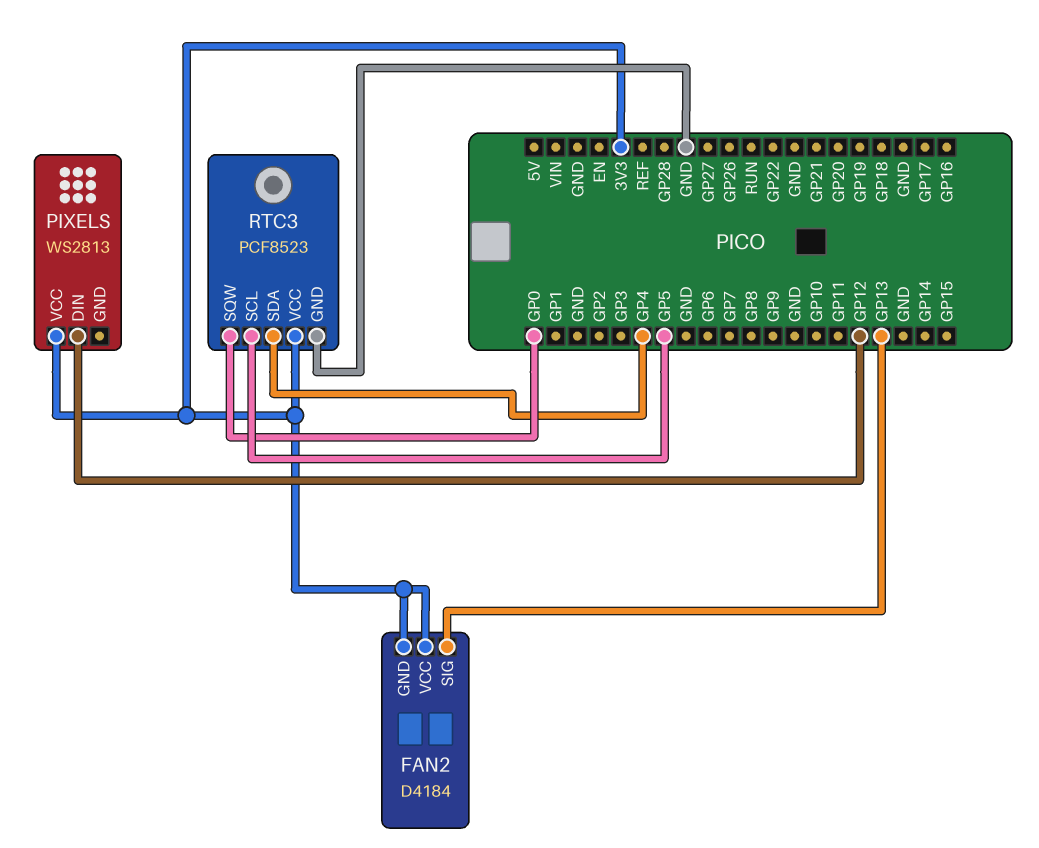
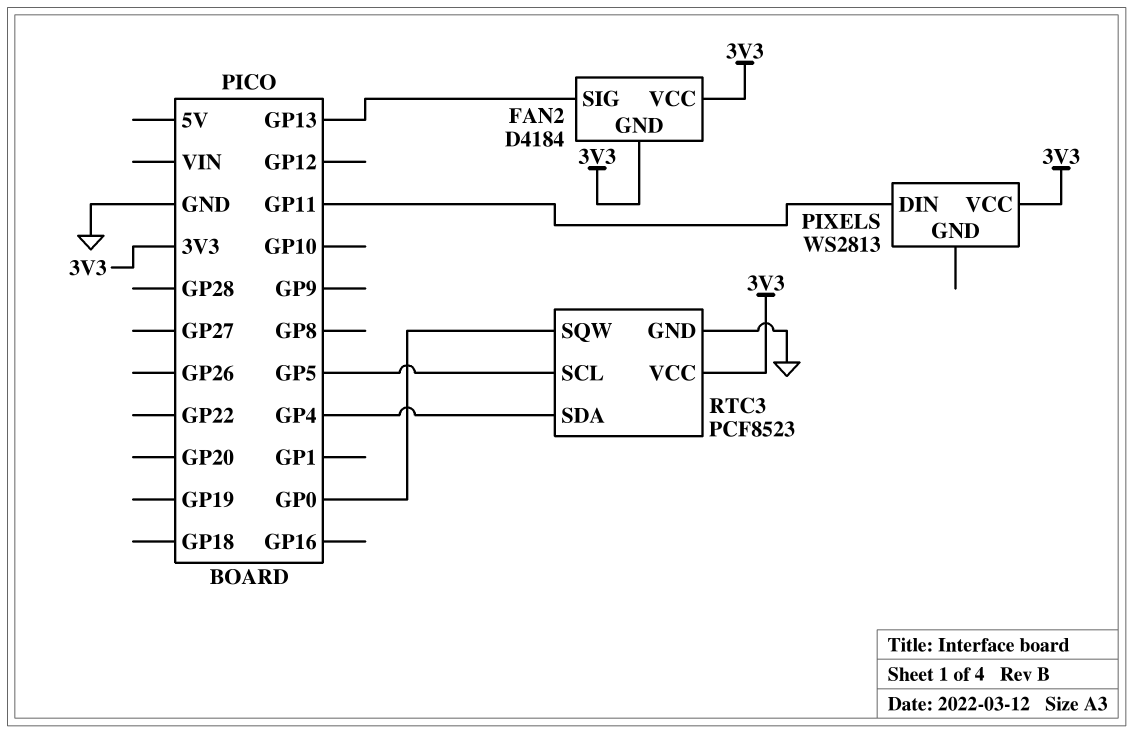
PIXELS pin DIN: GP12 -> GP11

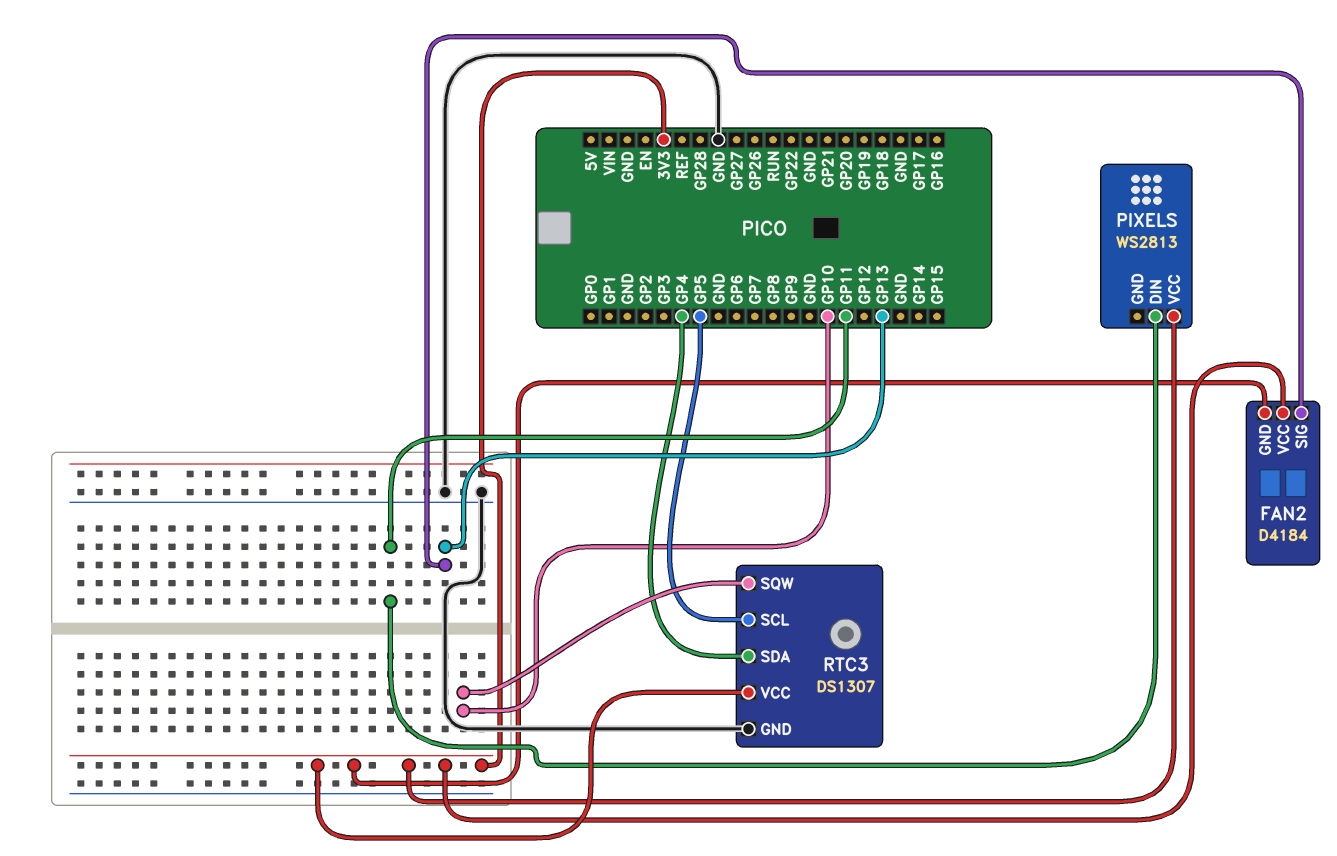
RTC3: PCF8523 -> DS1307
RTC3 pin SQW: GP0 -> GP10

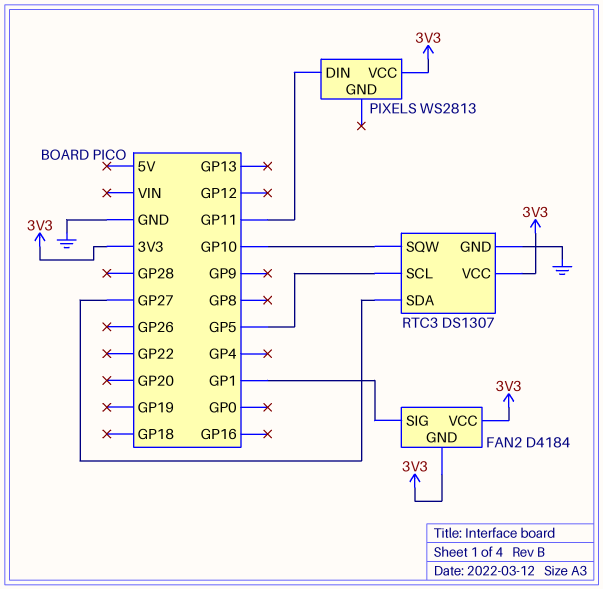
FAN2 pin SIG: GP13 -> GP1
RTC3 pin SDA: GP4 -> GP27

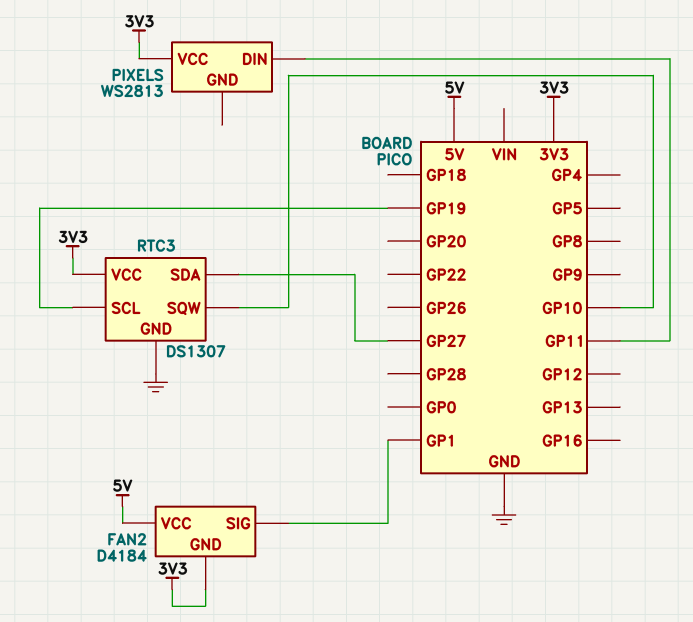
FAN2 pin VCC: 3V3 -> 5V
RTC3 pin SCL: GP5 -> GP19

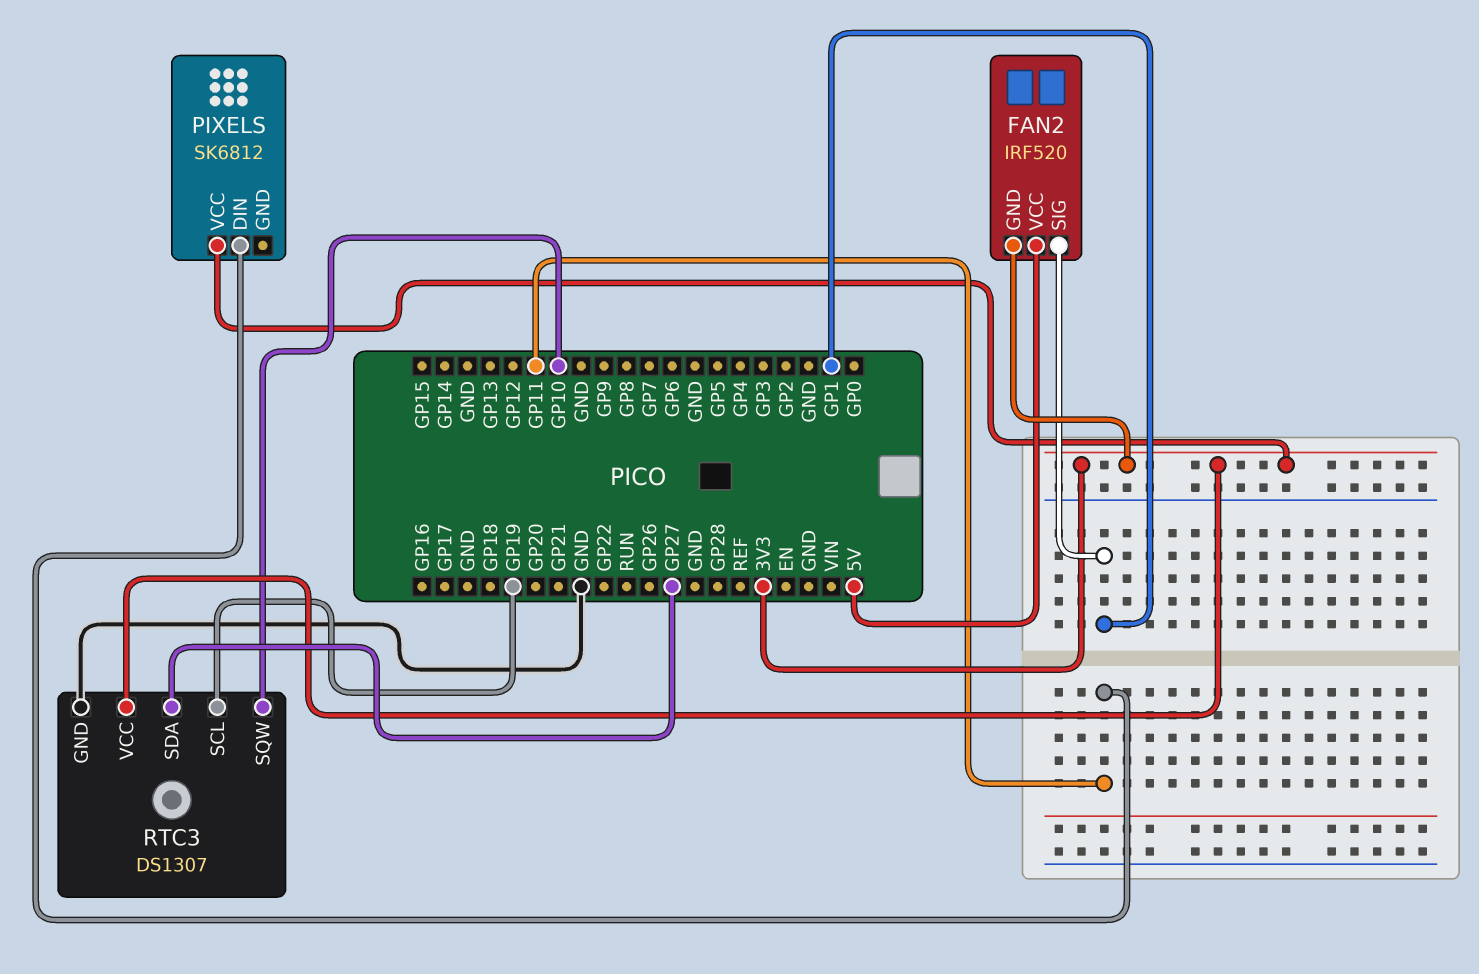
FAN2: D4184 -> IRF520
PIXELS: WS2813 -> SK6812

